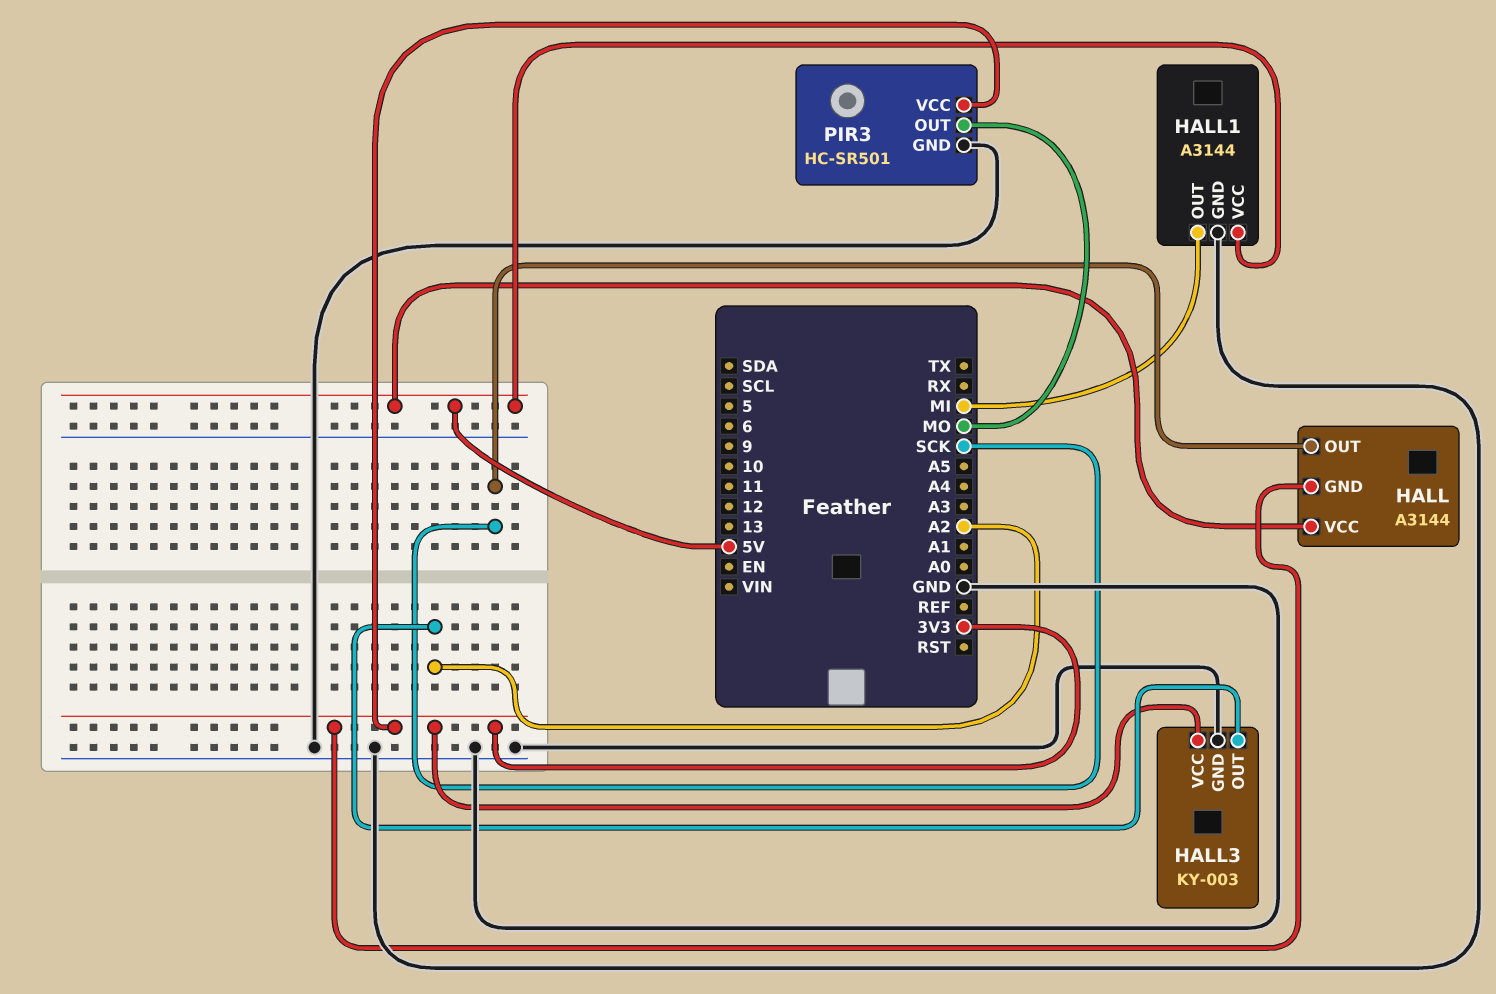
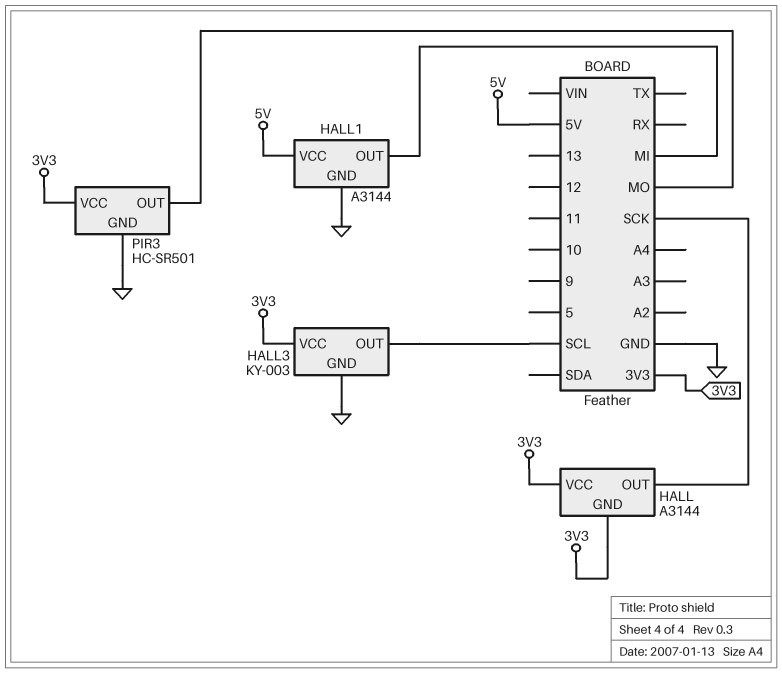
HALL pin VCC: 5V -> 3V3
HALL3 pin OUT: A2 -> SCL

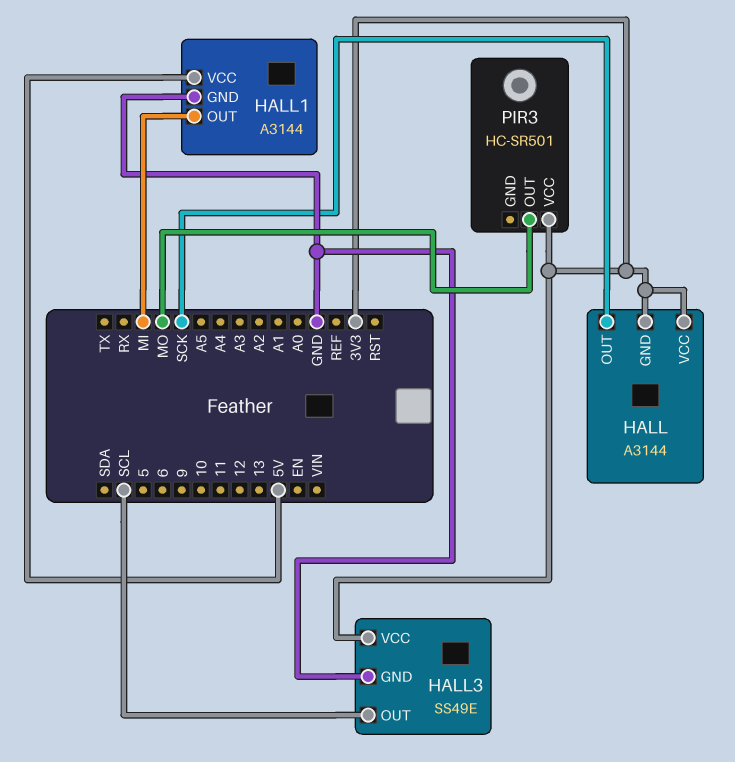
HALL3: KY-003 -> SS49E
PIR3 pin GND: GND -> none

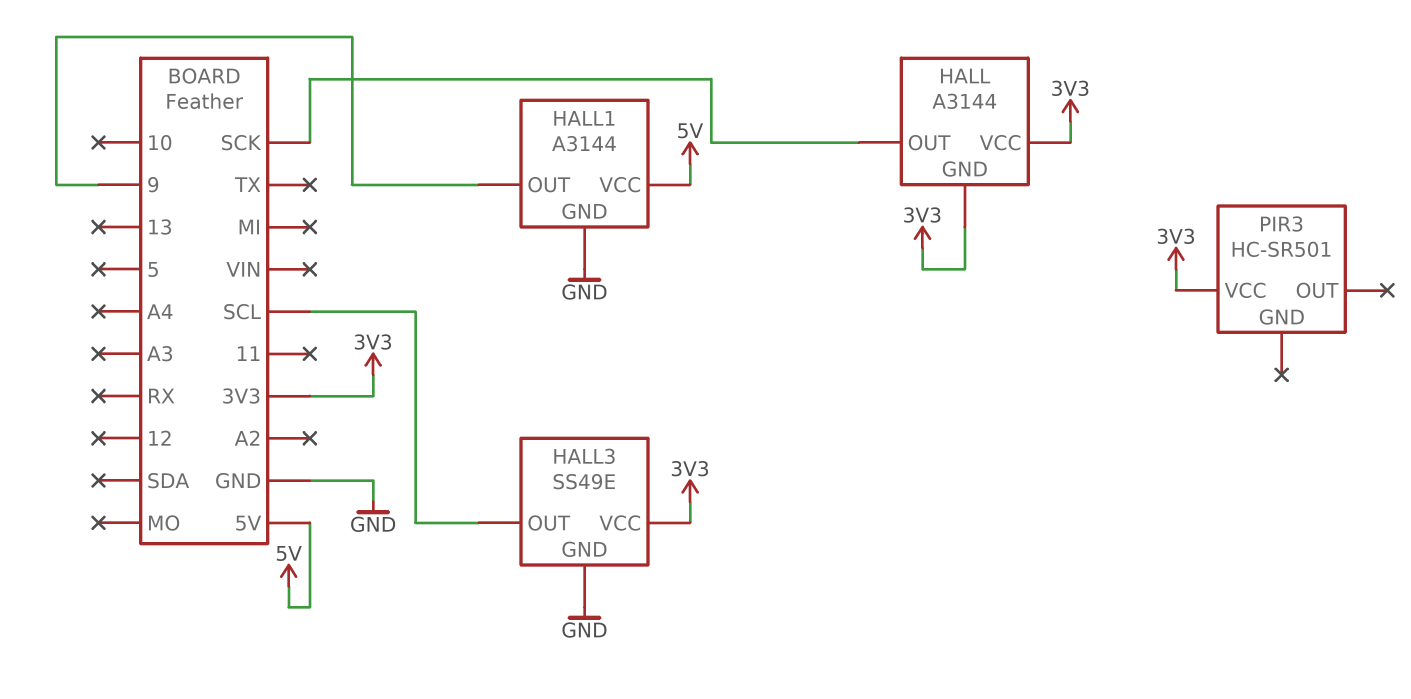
HALL1 pin OUT: MI -> 9
PIR3 pin OUT: MO -> none

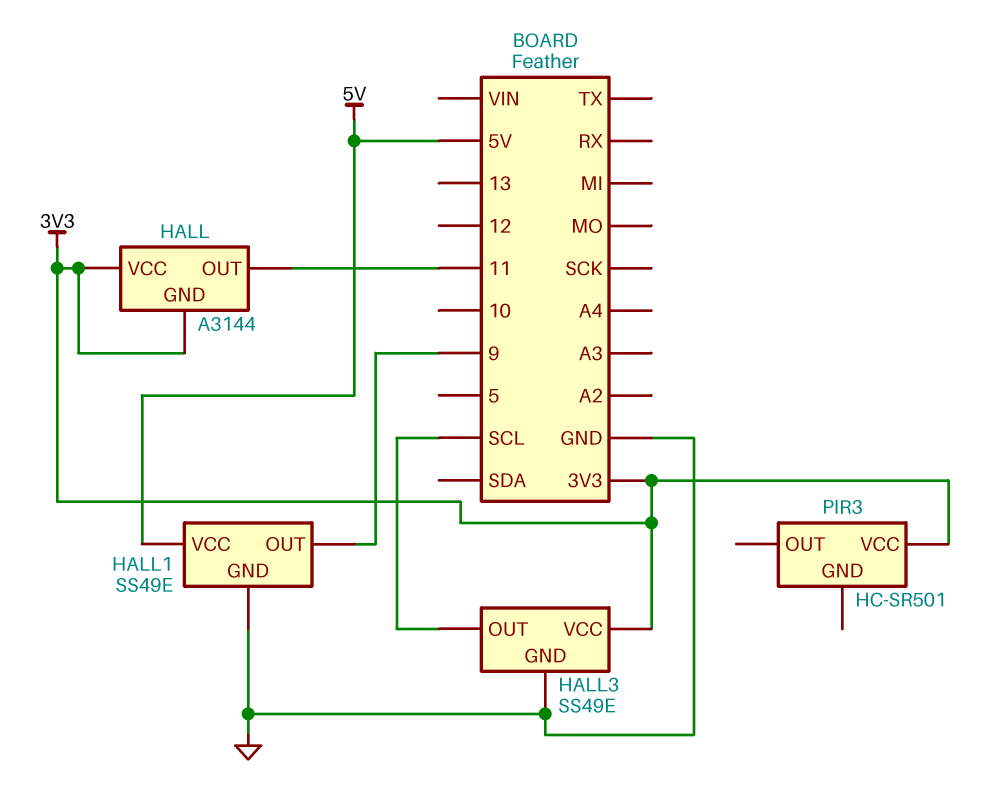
HALL pin OUT: SCK -> 11
HALL1: A3144 -> SS49E

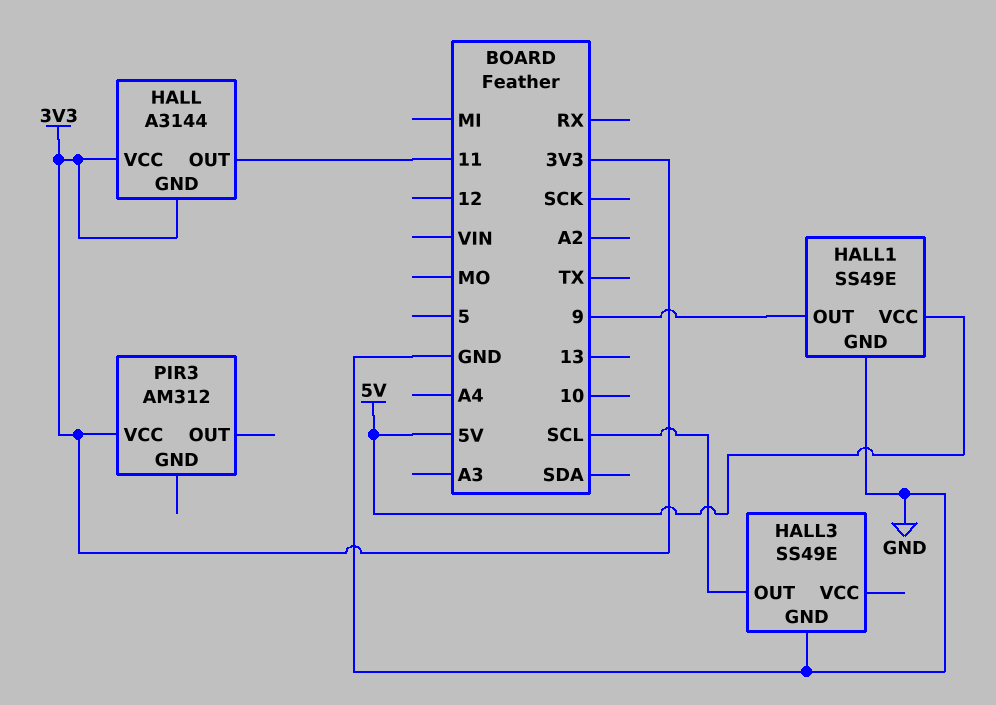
HALL3 pin VCC: 3V3 -> none
PIR3: HC-SR501 -> AM312

